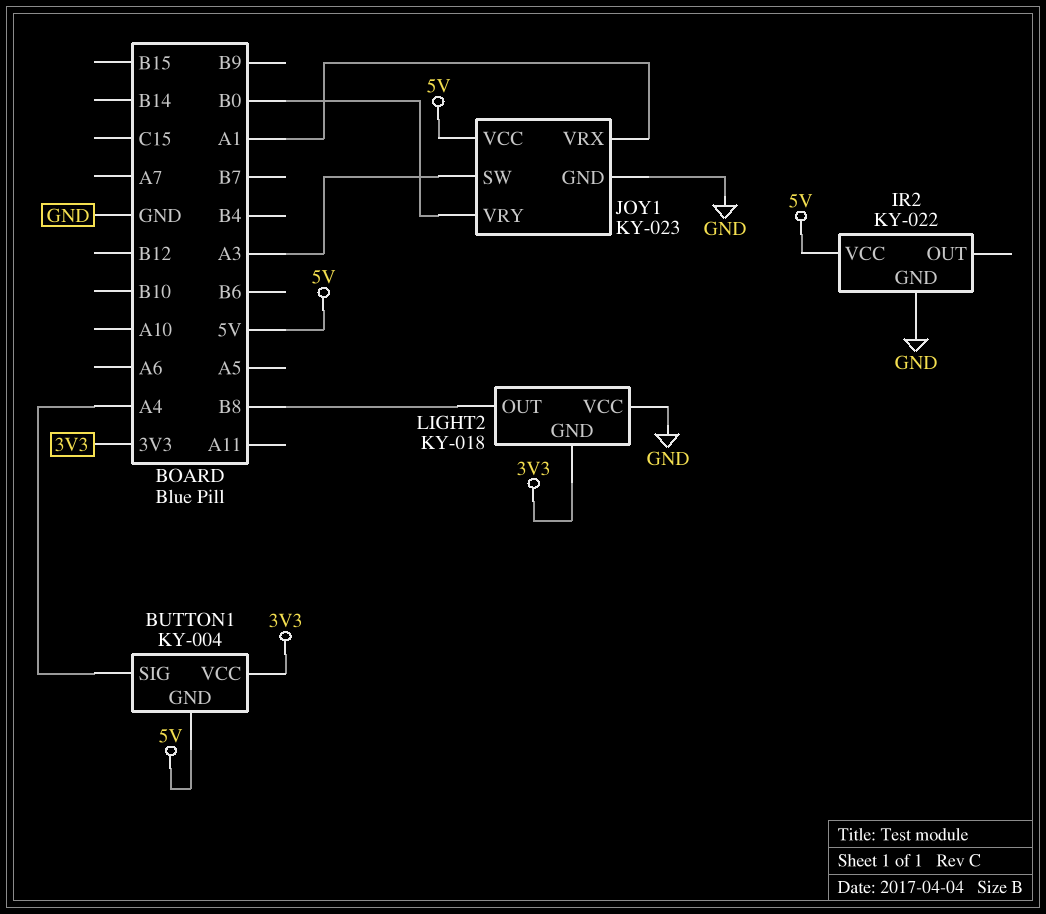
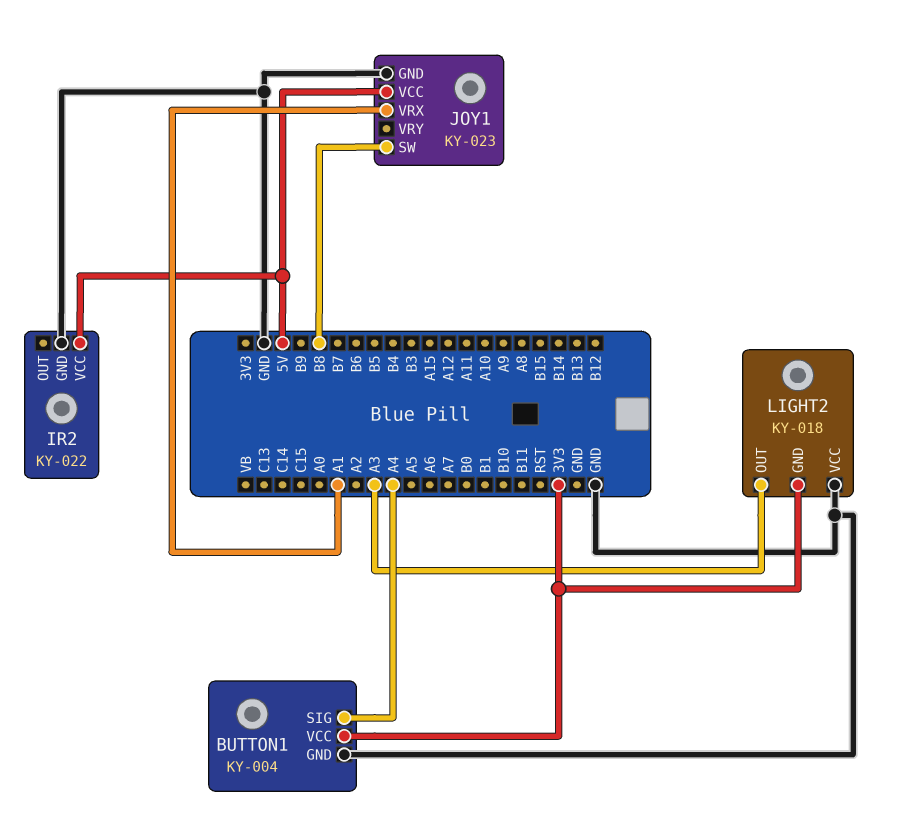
BUTTON1 pin GND: 5V -> GND
JOY1 pin SW: A3 -> B8
JOY1 pin VRY: B0 -> none
LIGHT2 pin OUT: B8 -> A3

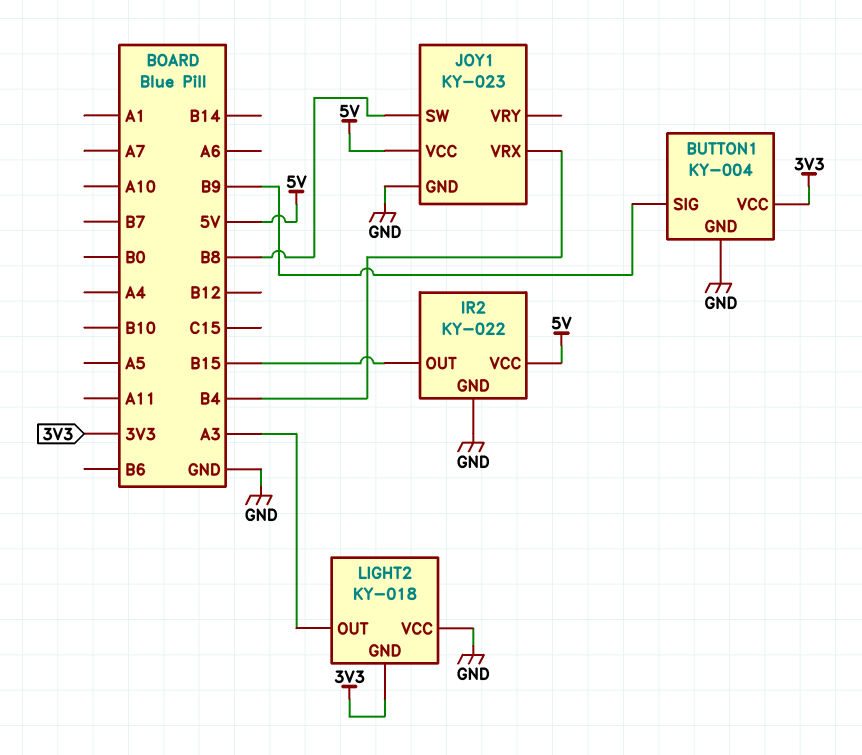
BUTTON1 pin SIG: A4 -> B9
IR2 pin OUT: none -> B15
JOY1 pin VRX: A1 -> B4

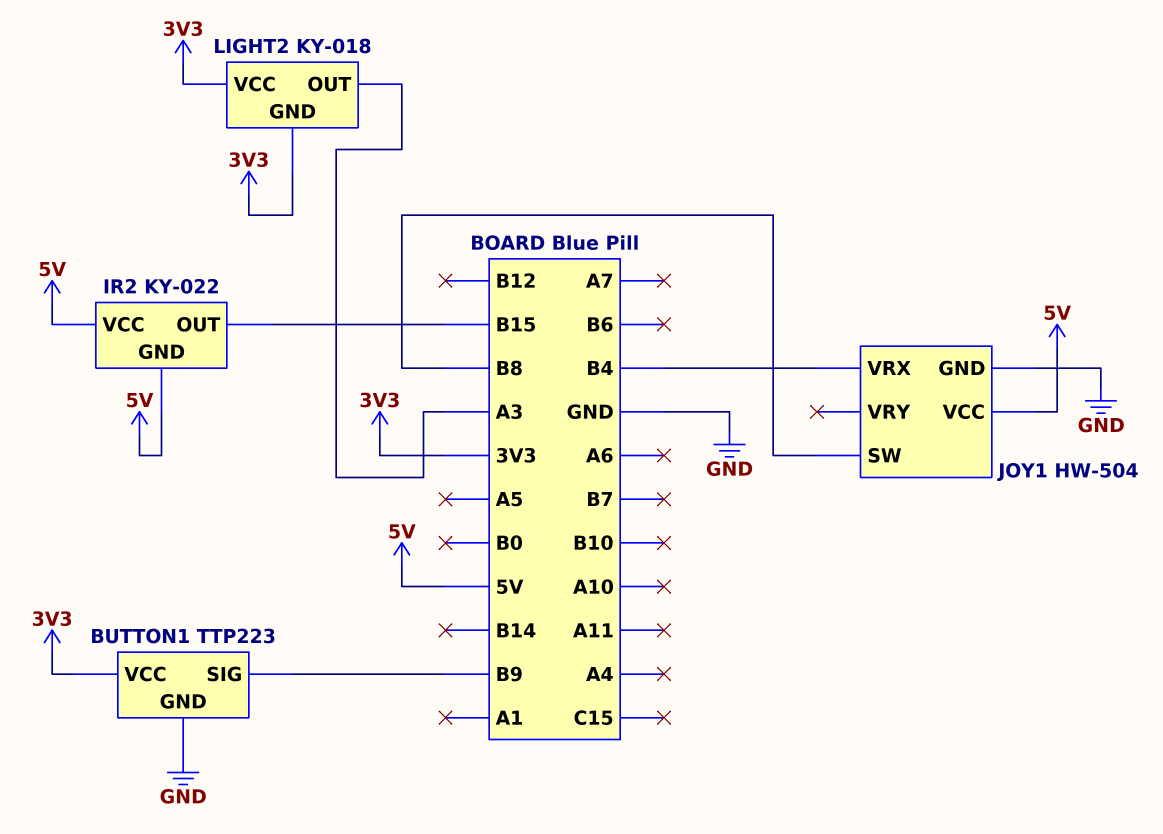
BUTTON1: KY-004 -> TTP223
IR2 pin GND: GND -> 5V
JOY1: KY-023 -> HW-504
LIGHT2 pin VCC: GND -> 3V3

